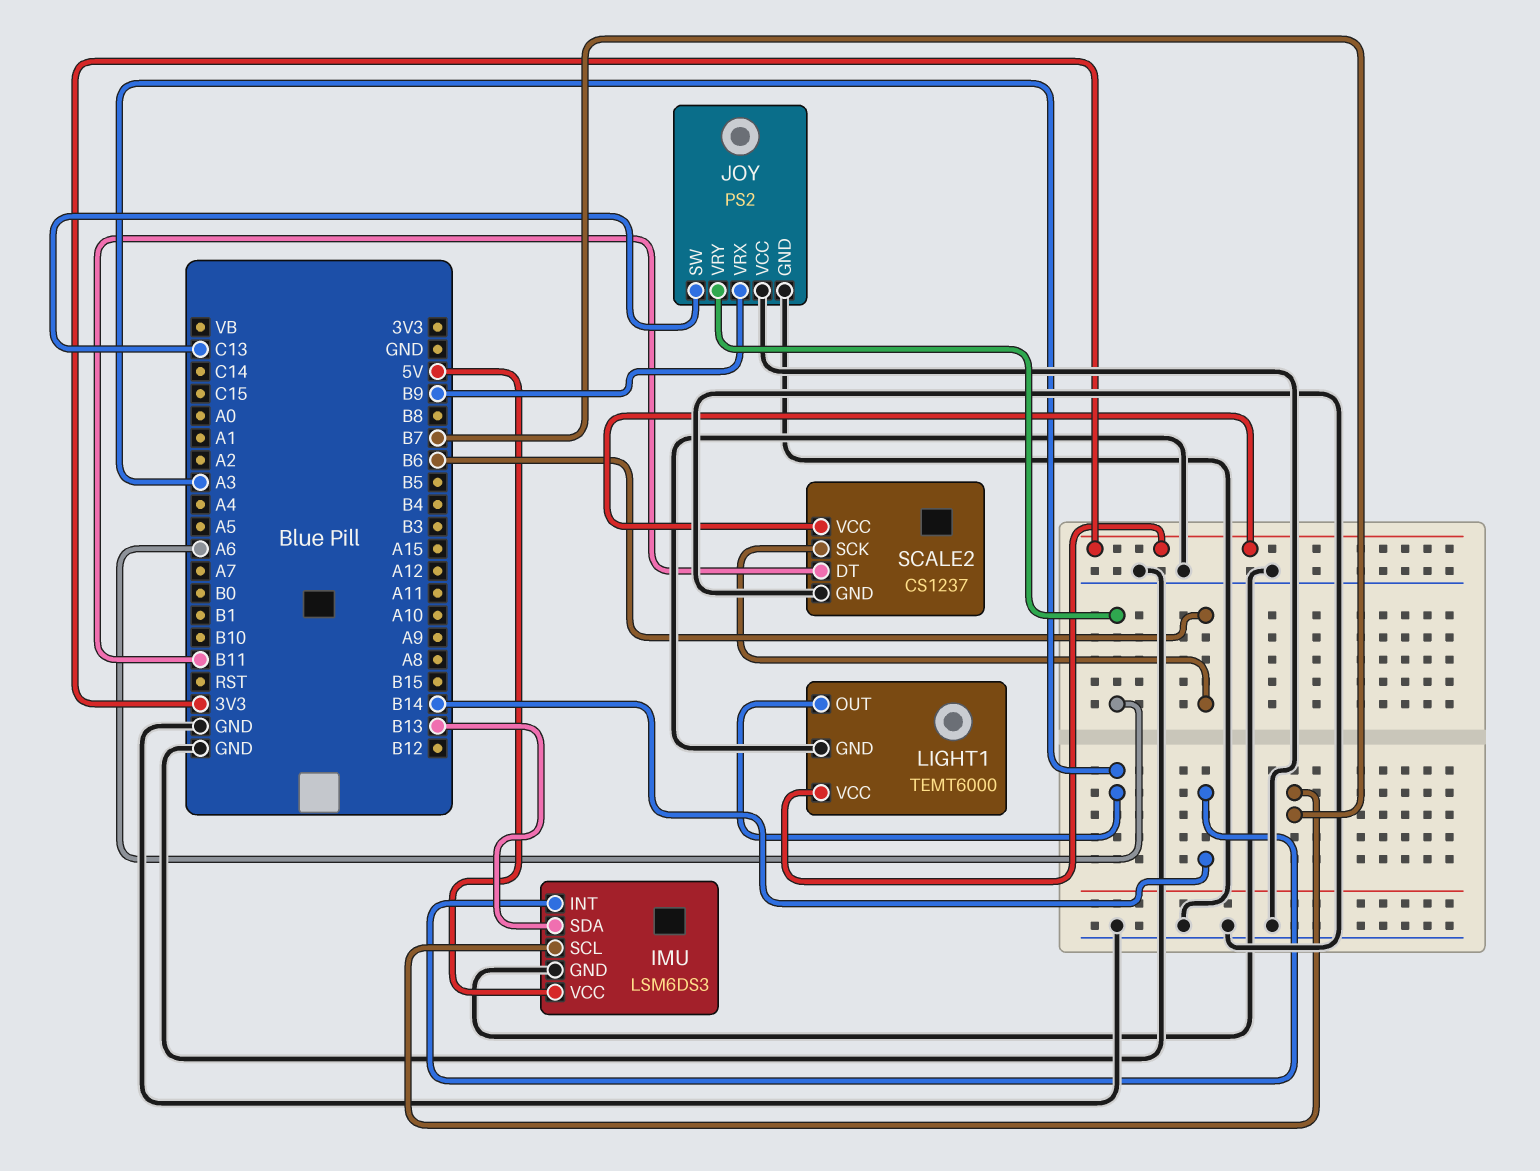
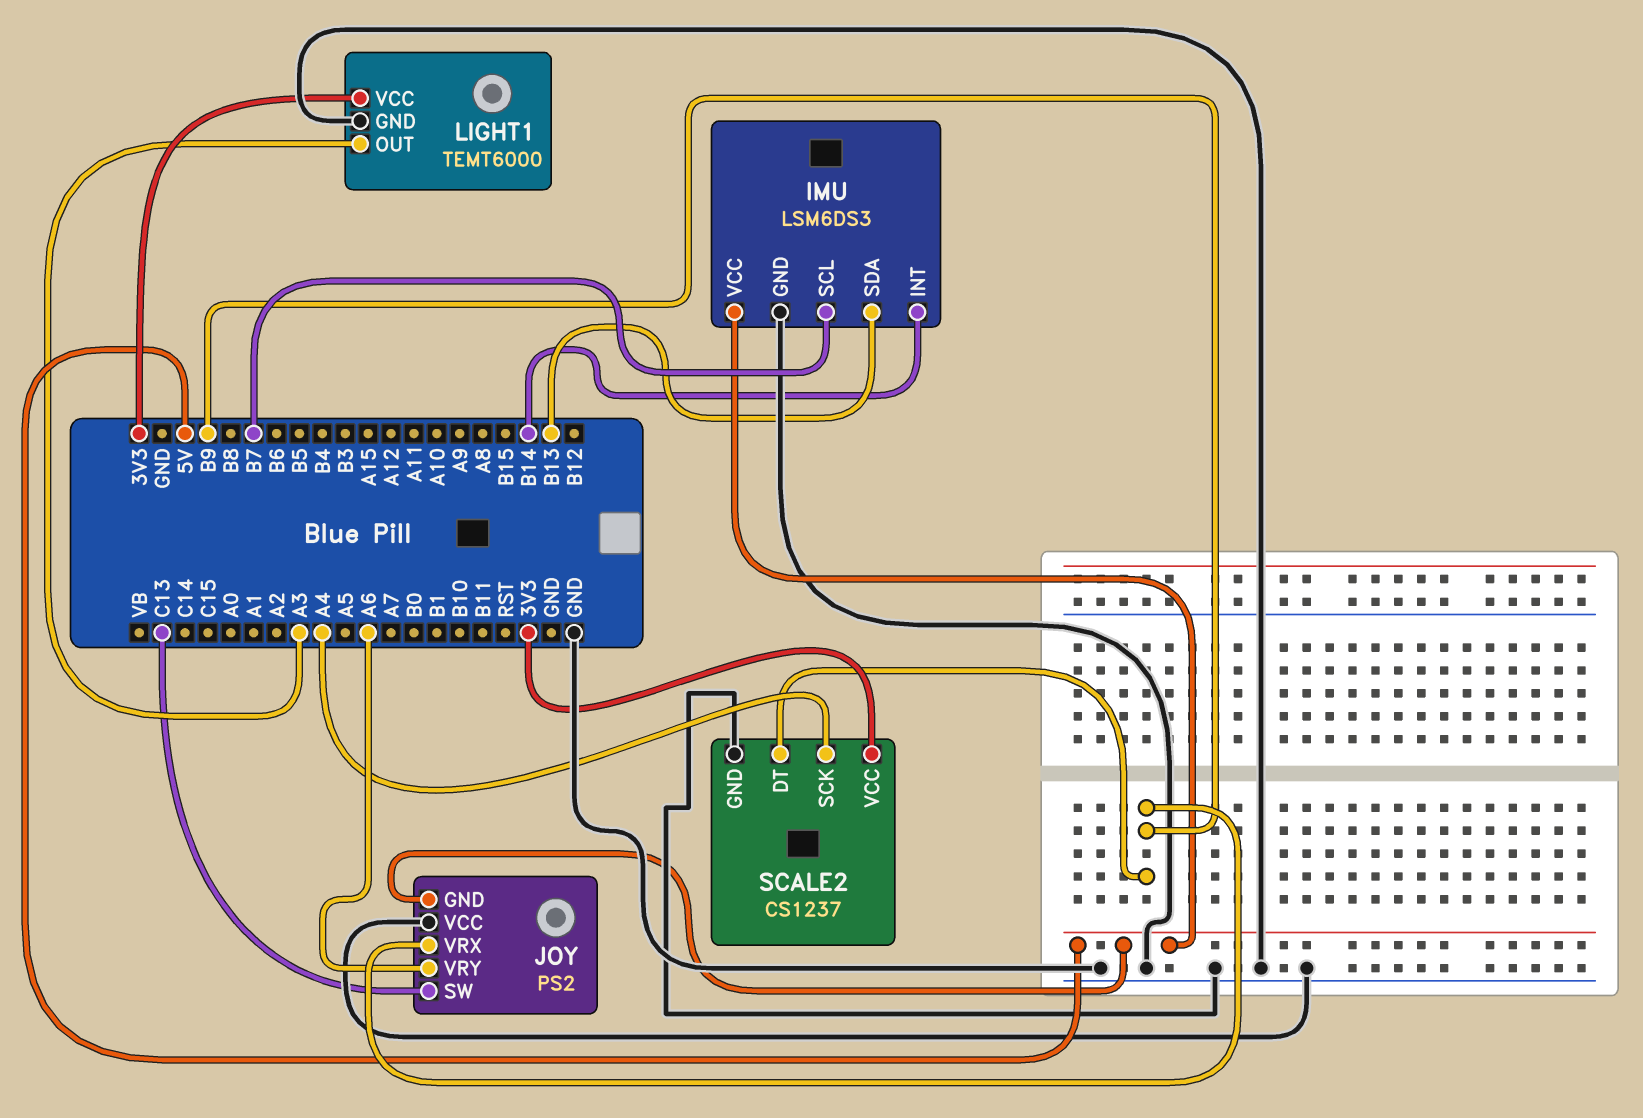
JOY pin GND: GND -> 5V
SCALE2 pin DT: B11 -> B9
SCALE2 pin SCK: B6 -> A4

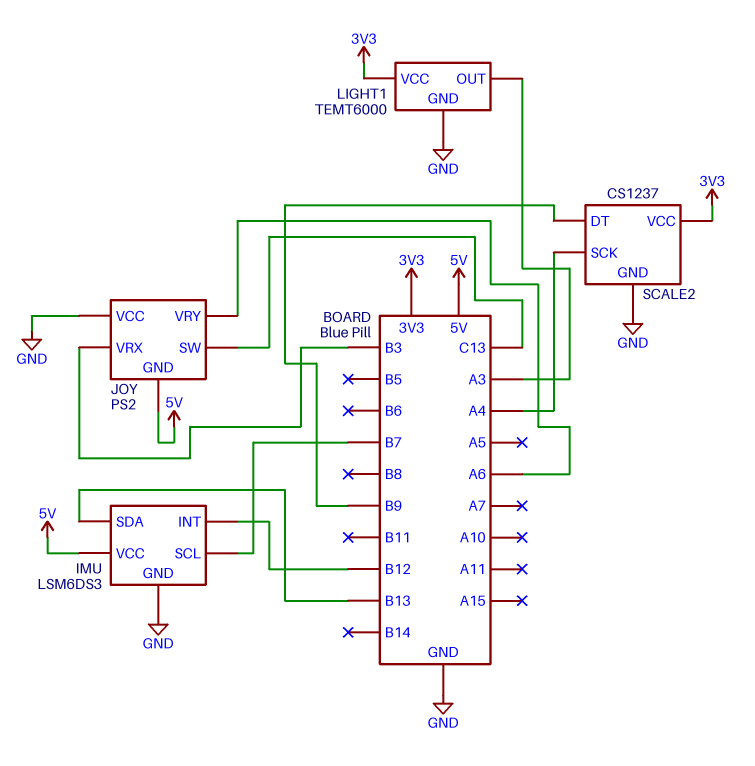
IMU pin INT: B14 -> B12
JOY pin VRX: B9 -> B3

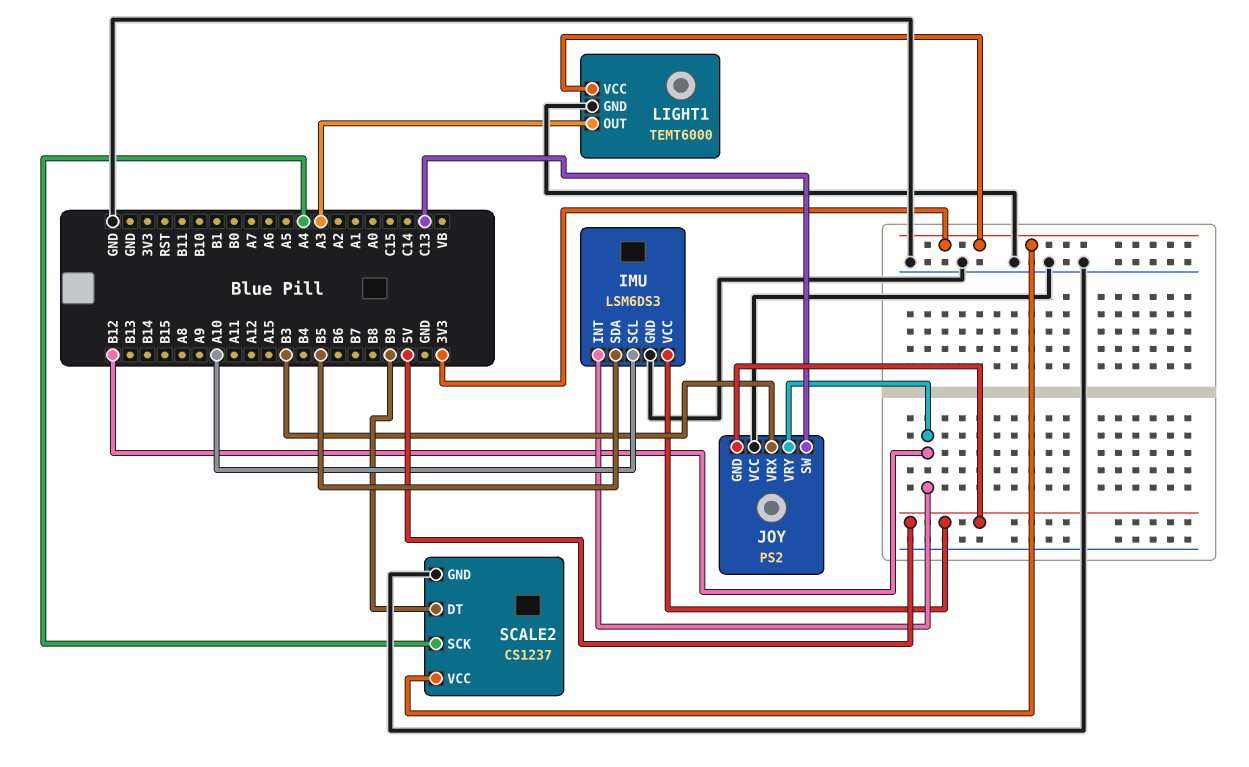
IMU pin SCL: B7 -> A10
IMU pin SDA: B13 -> B5
JOY pin VRY: A6 -> B12

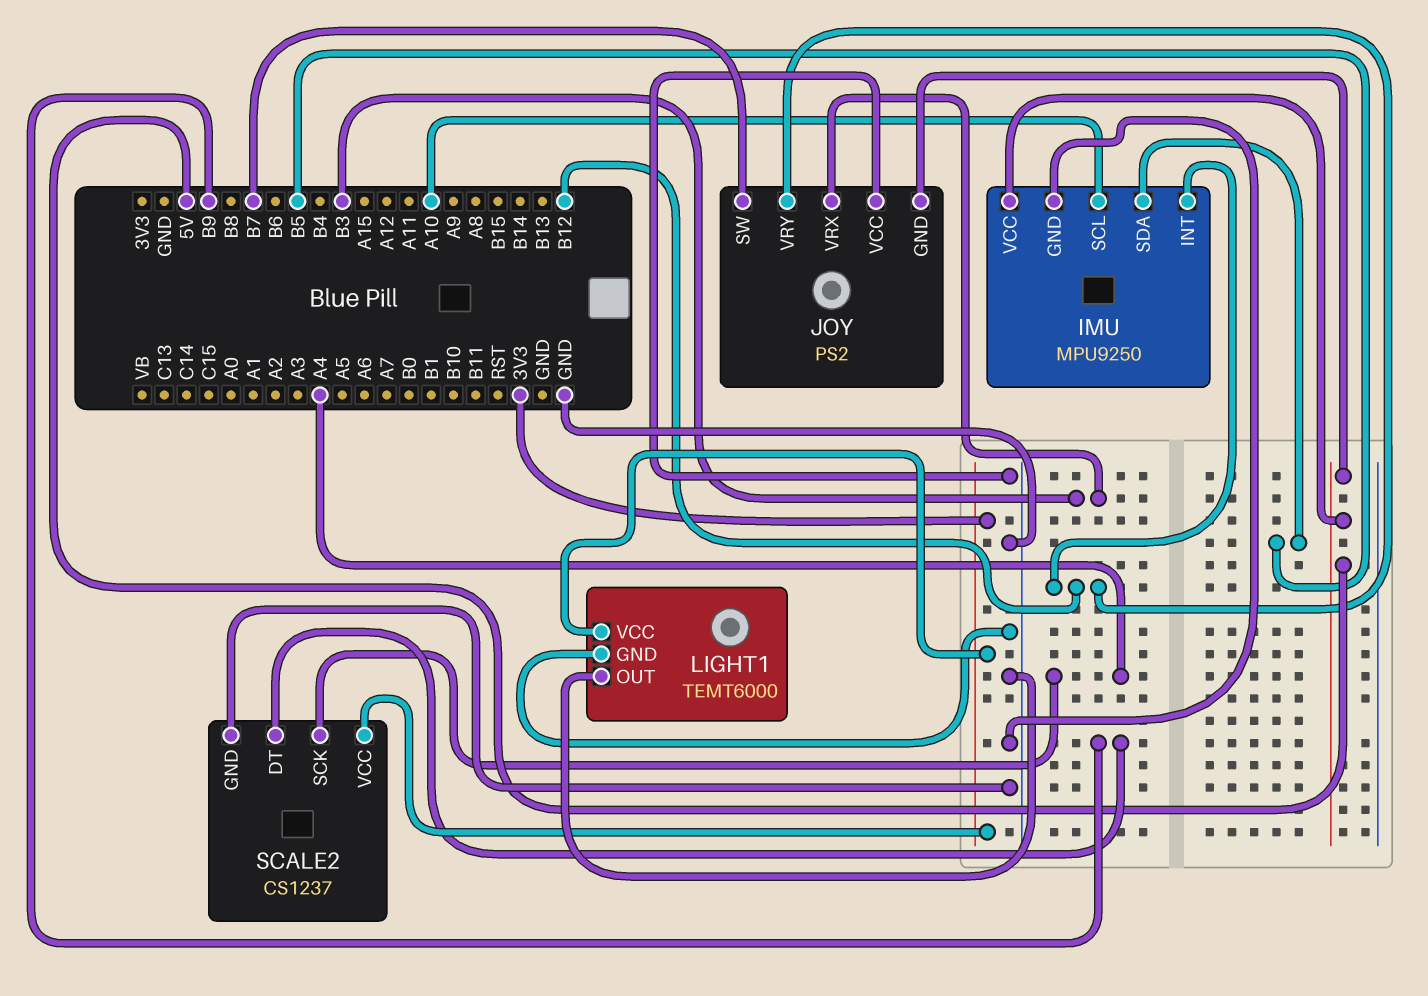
IMU: LSM6DS3 -> MPU9250
JOY pin SW: C13 -> B7
LIGHT1 pin OUT: A3 -> GND

